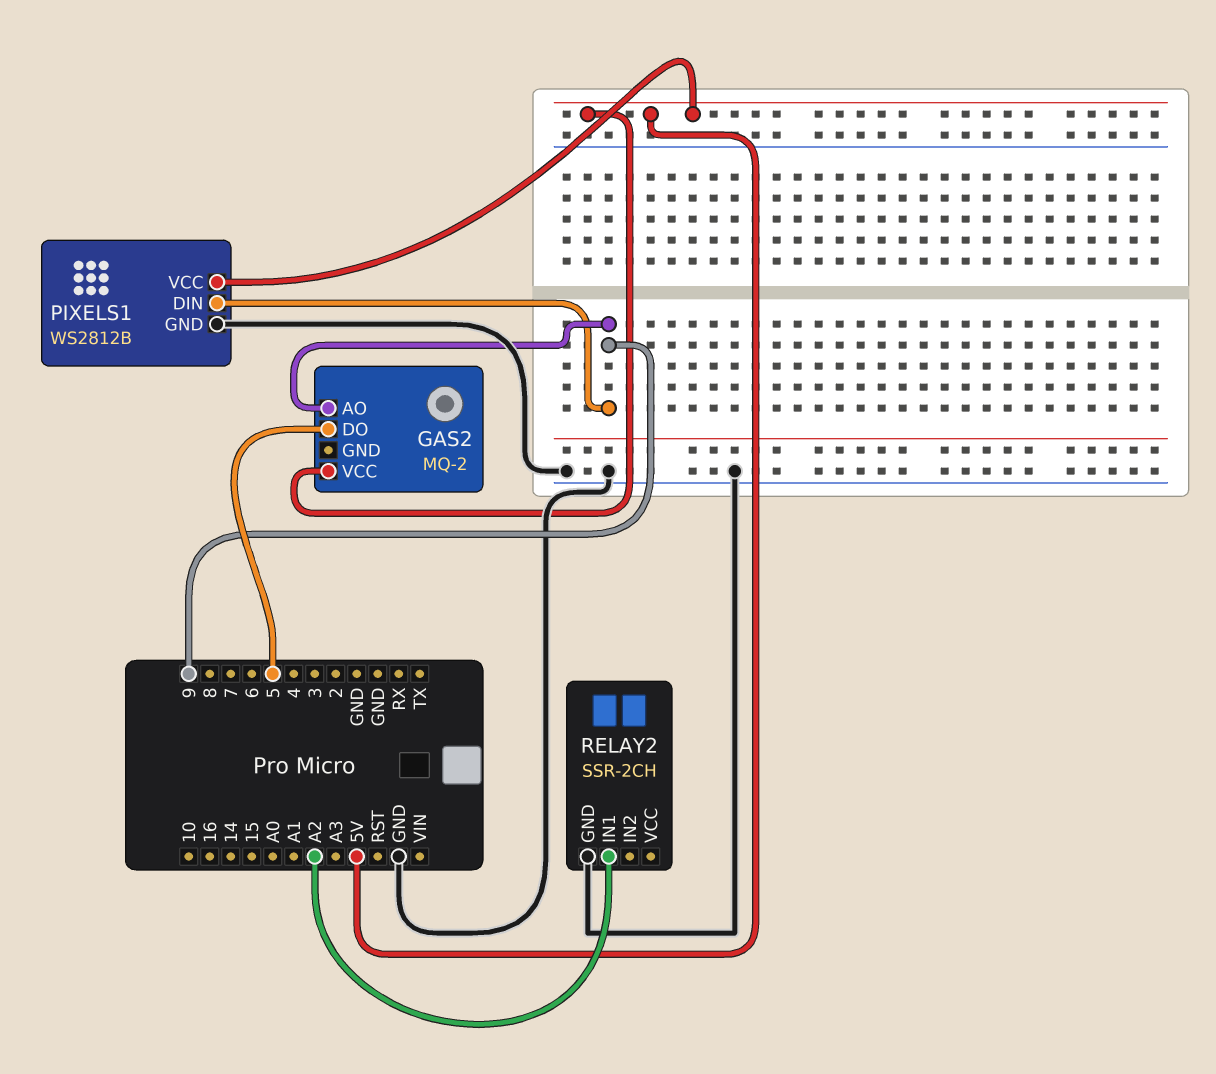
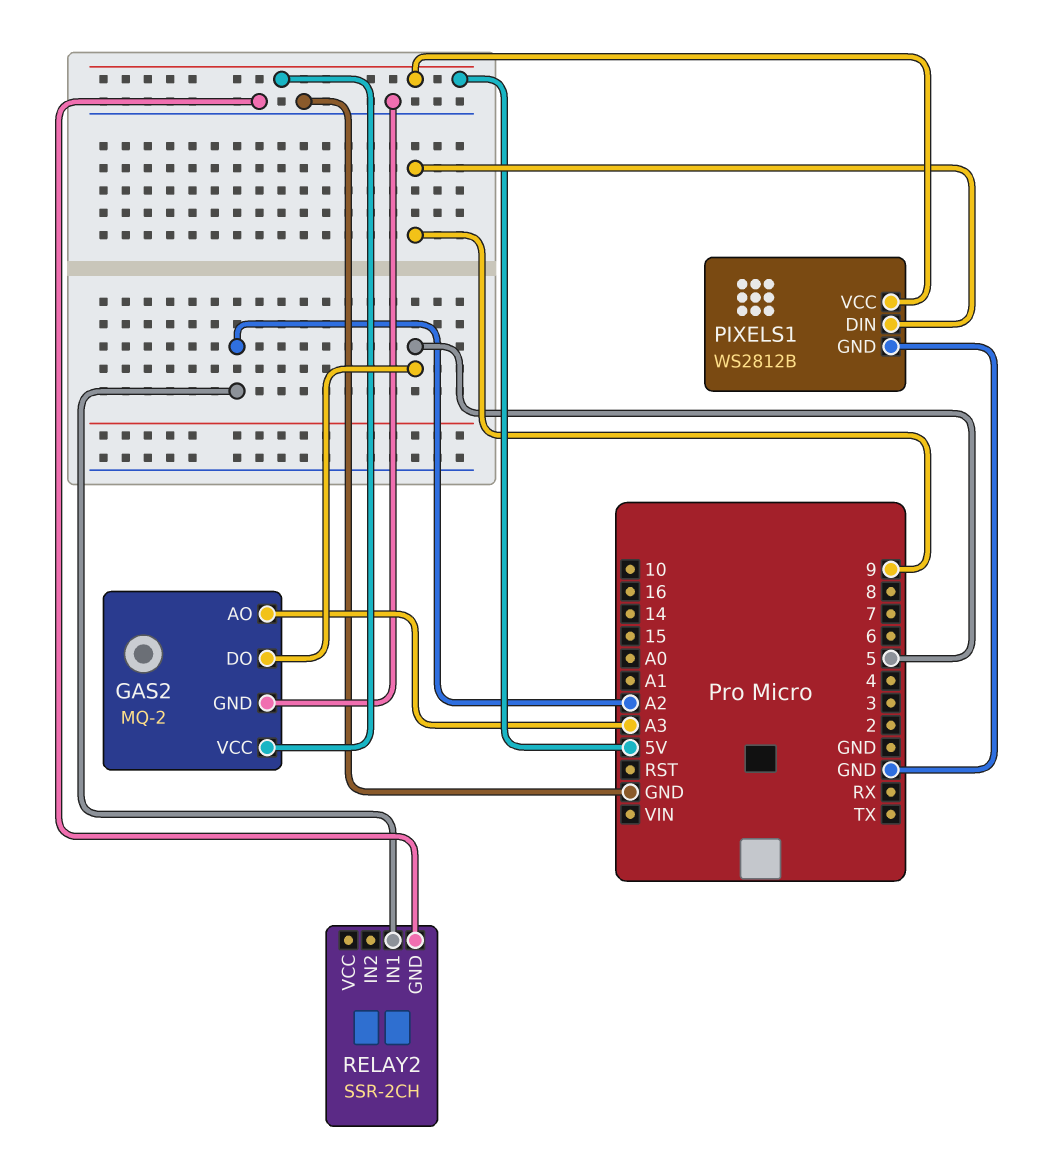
GAS2 pin AO: 9 -> A3
GAS2 pin GND: none -> GND

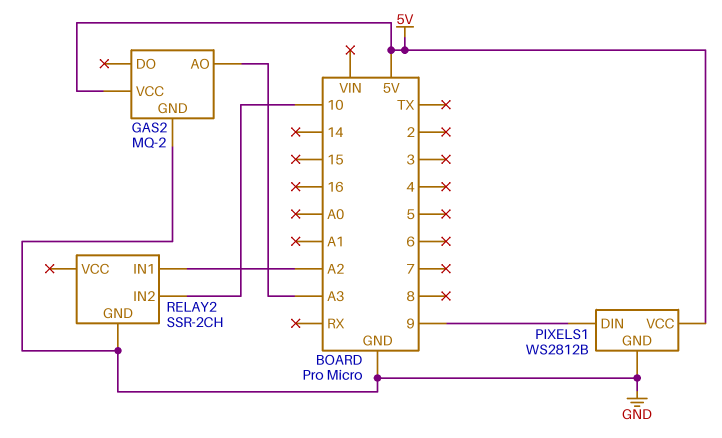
GAS2 pin DO: 5 -> none
RELAY2 pin IN2: none -> 10

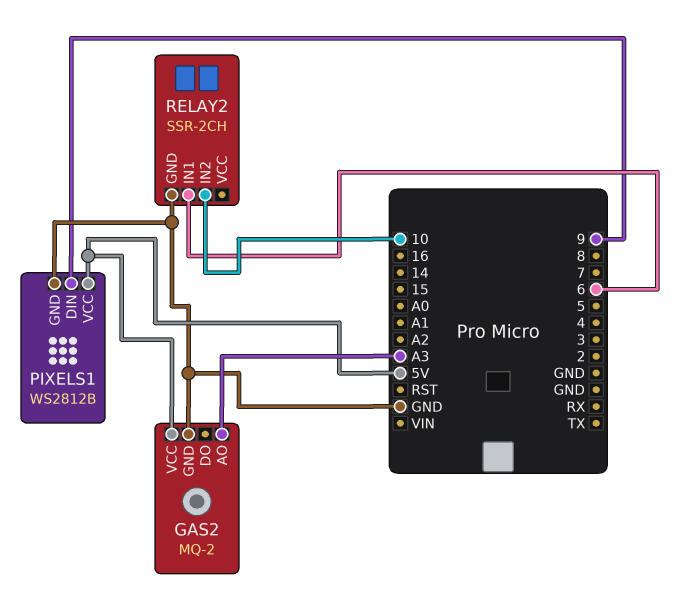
RELAY2 pin IN1: A2 -> 6

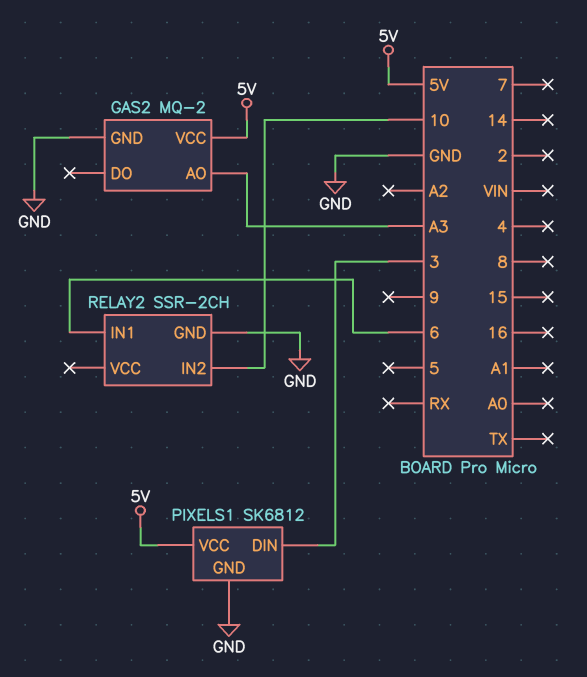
PIXELS1: WS2812B -> SK6812
PIXELS1 pin DIN: 9 -> 3

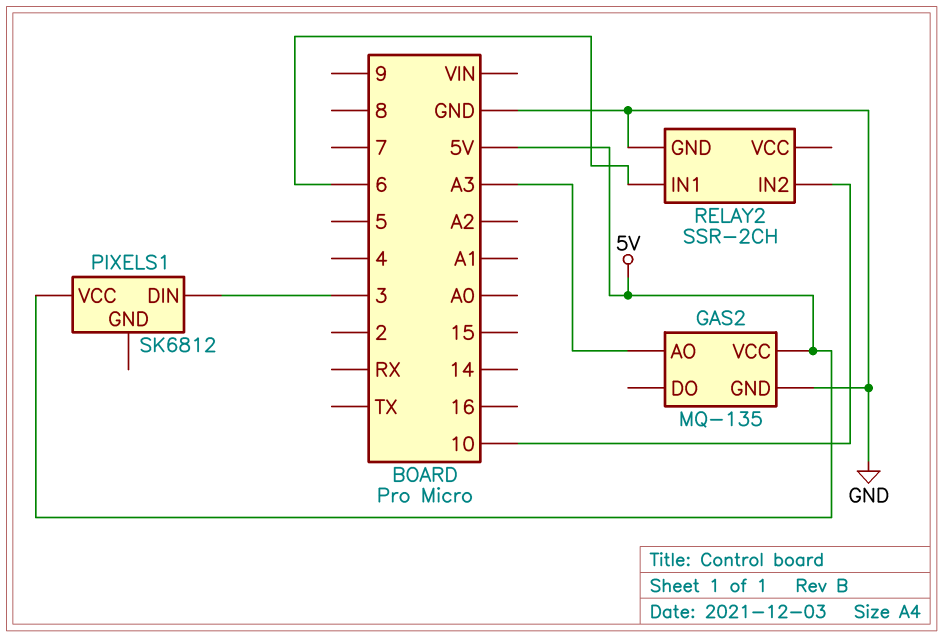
GAS2: MQ-2 -> MQ-135
PIXELS1 pin GND: GND -> none

